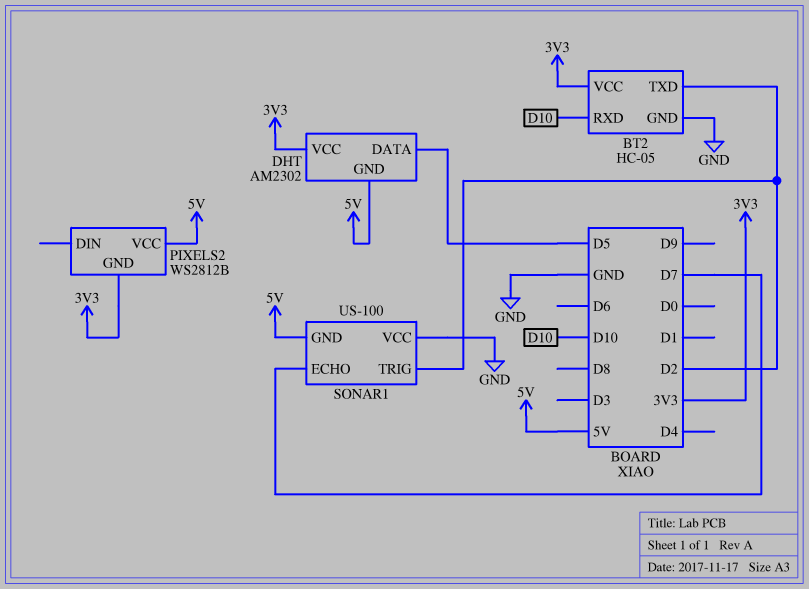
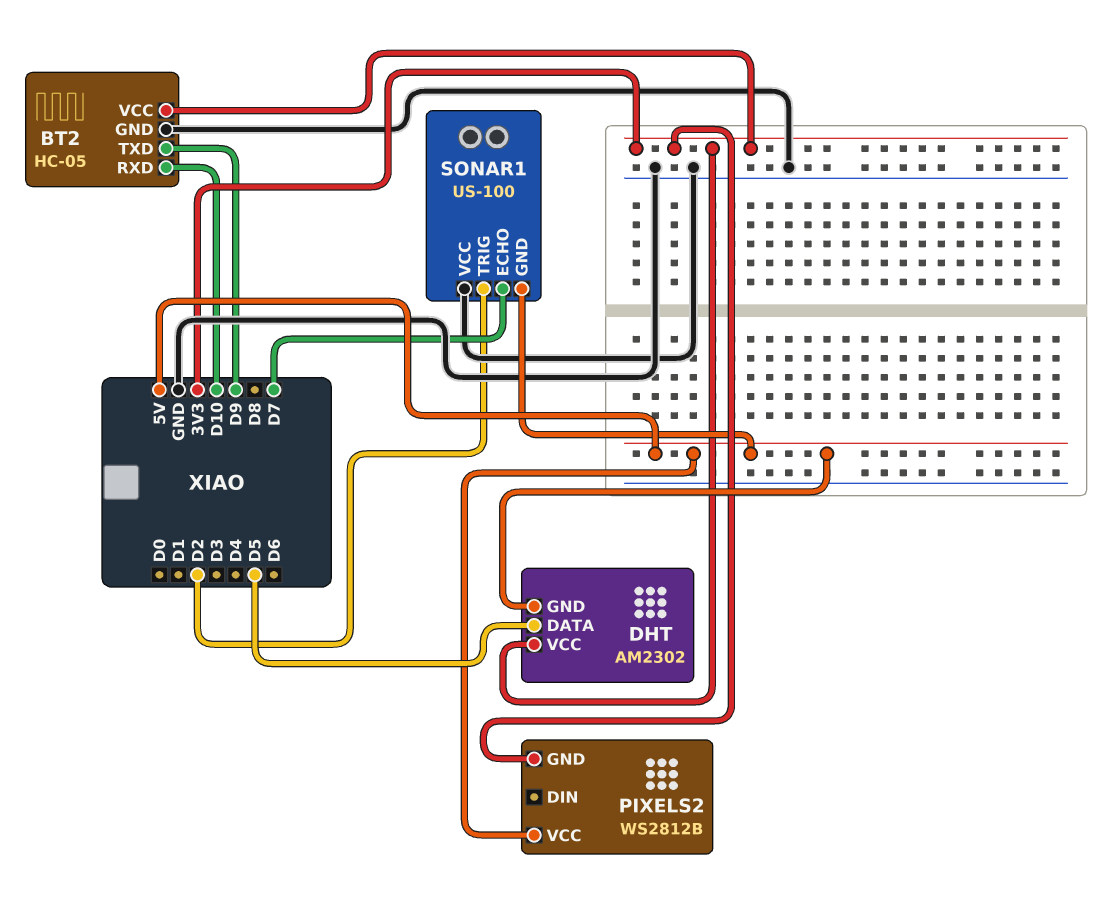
BT2 pin TXD: D2 -> D9

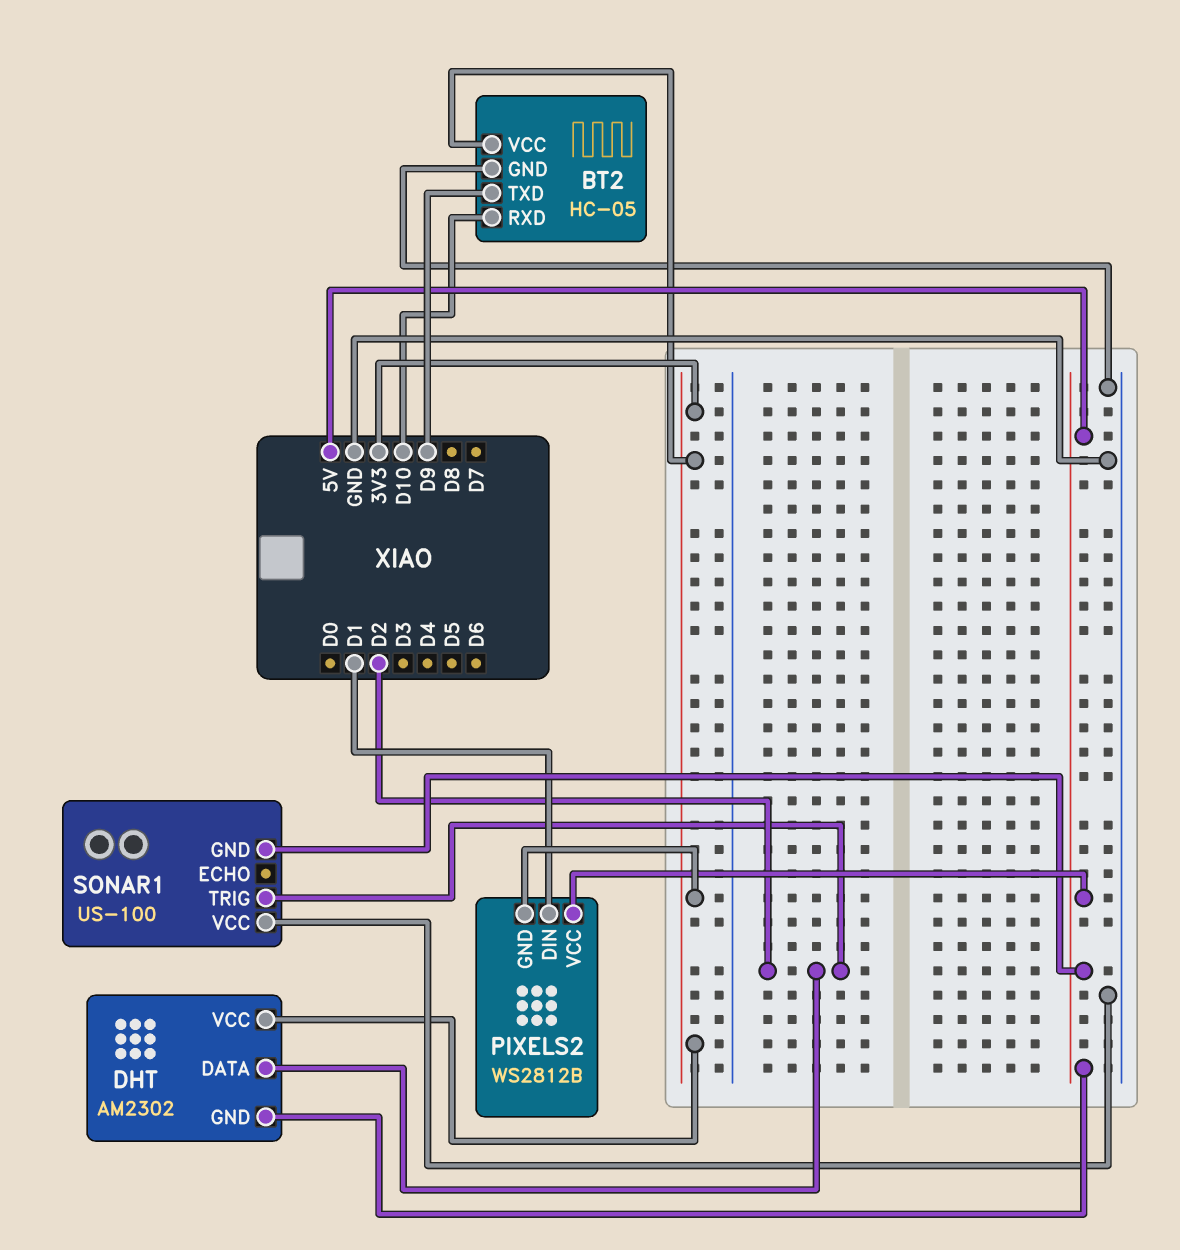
DHT pin DATA: D5 -> D2
PIXELS2 pin DIN: none -> D1
SONAR1 pin ECHO: D7 -> none

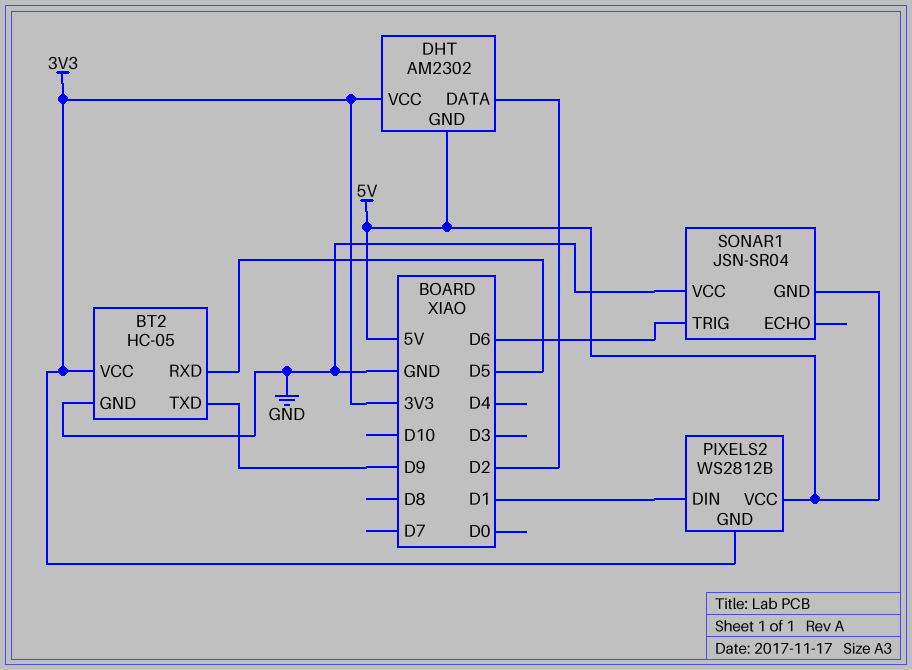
BT2 pin RXD: D10 -> D5
SONAR1: US-100 -> JSN-SR04
SONAR1 pin TRIG: D2 -> D6

